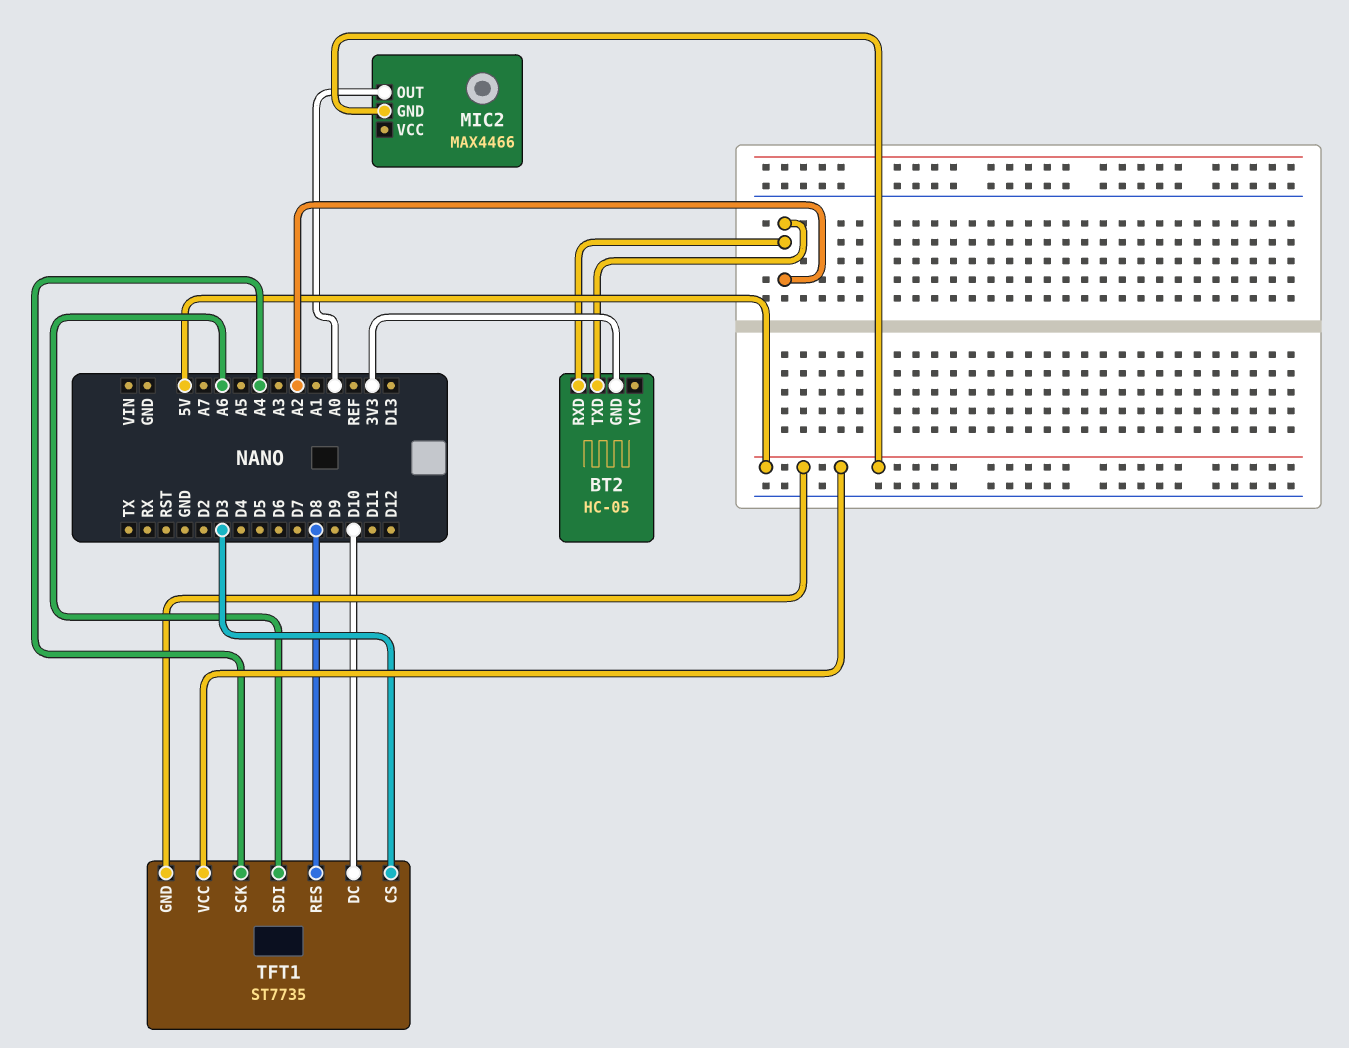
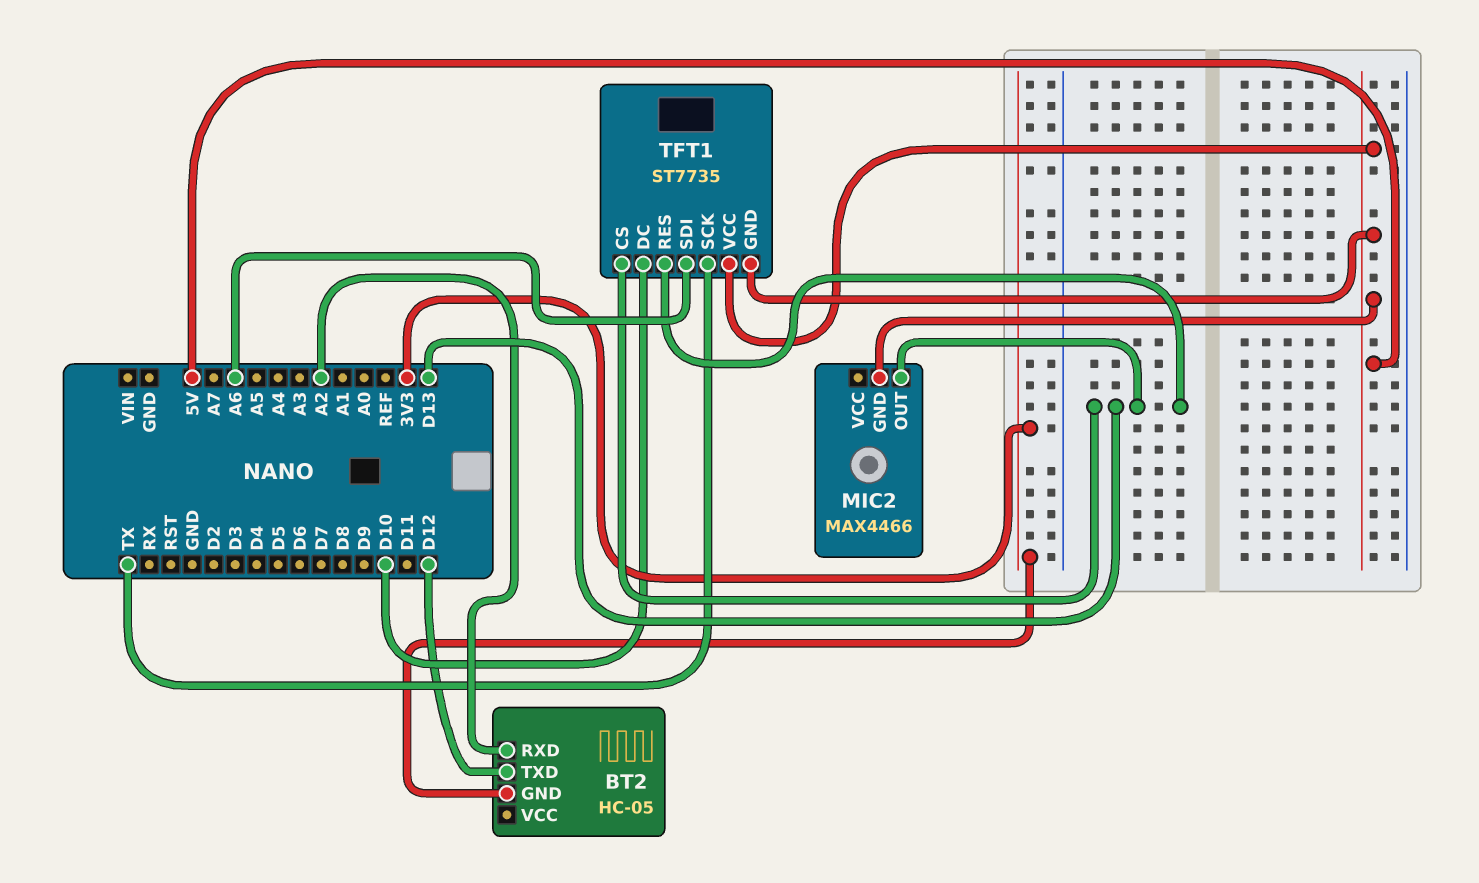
BT2 pin TXD: A2 -> D12
MIC2 pin OUT: A0 -> D13
TFT1 pin CS: D3 -> D13
TFT1 pin RES: D8 -> D13
TFT1 pin SCK: A4 -> TX

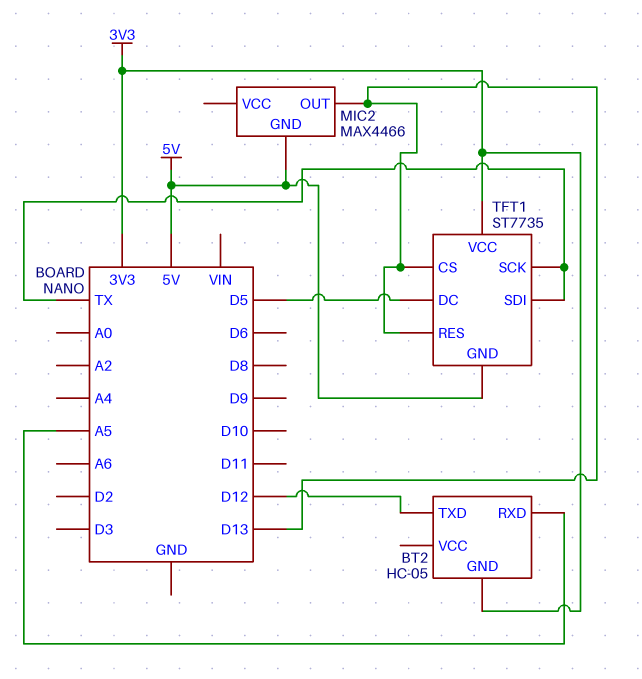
BT2 pin RXD: A2 -> A5
TFT1 pin DC: D10 -> D5
TFT1 pin SDI: A6 -> TX
TFT1 pin VCC: 5V -> 3V3

